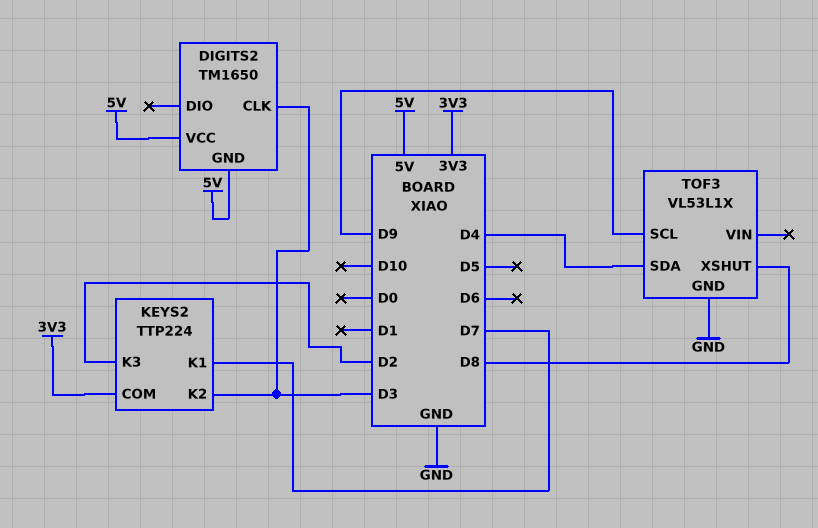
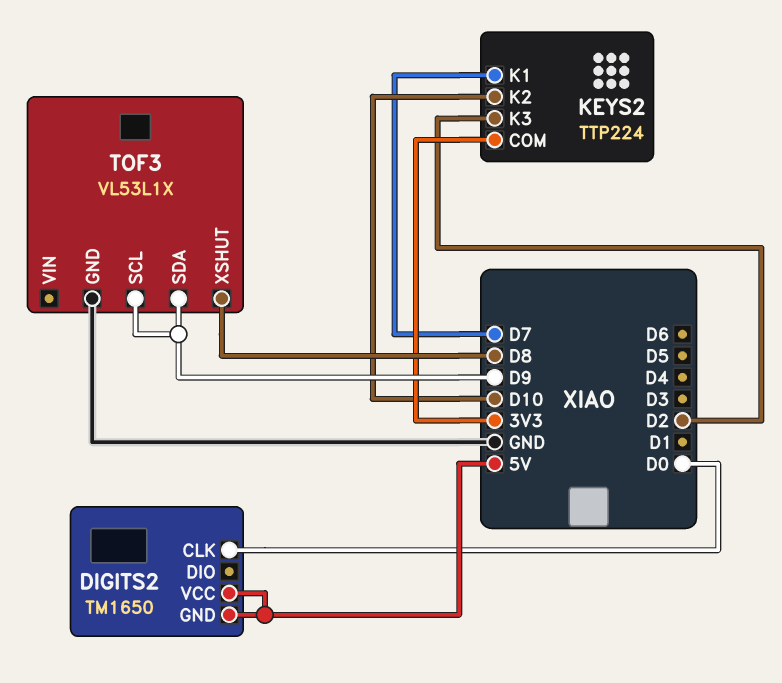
DIGITS2 pin CLK: D3 -> D0
KEYS2 pin K2: D3 -> D10
TOF3 pin SDA: D4 -> D9

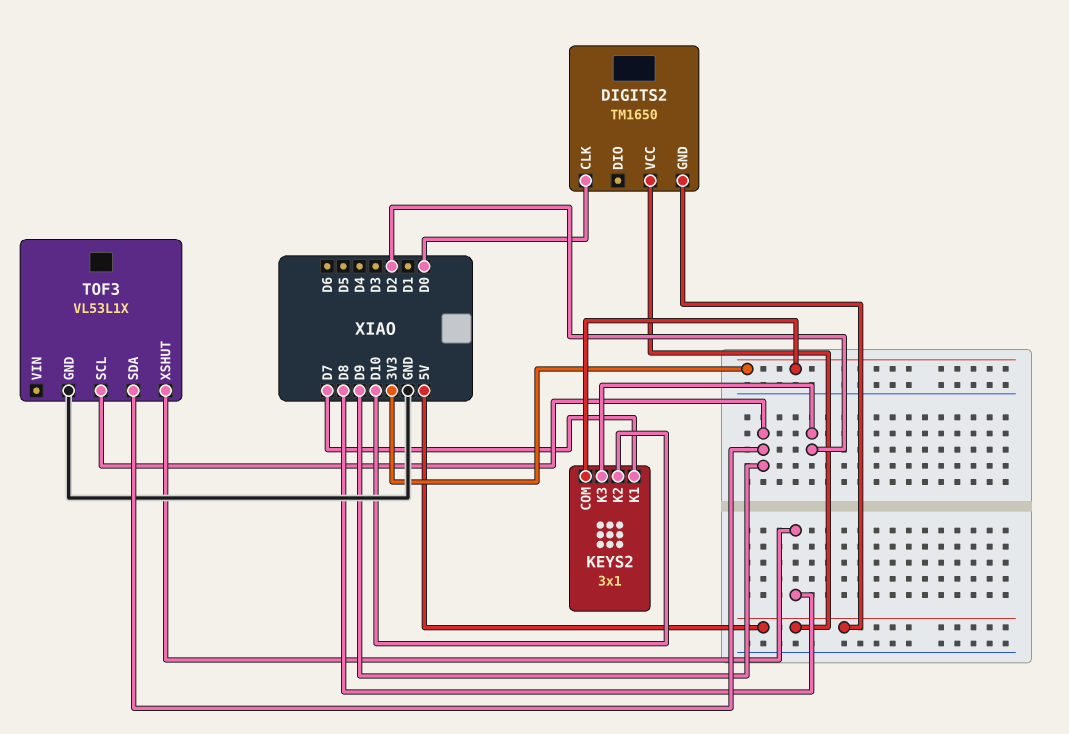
KEYS2: TTP224 -> 3x1

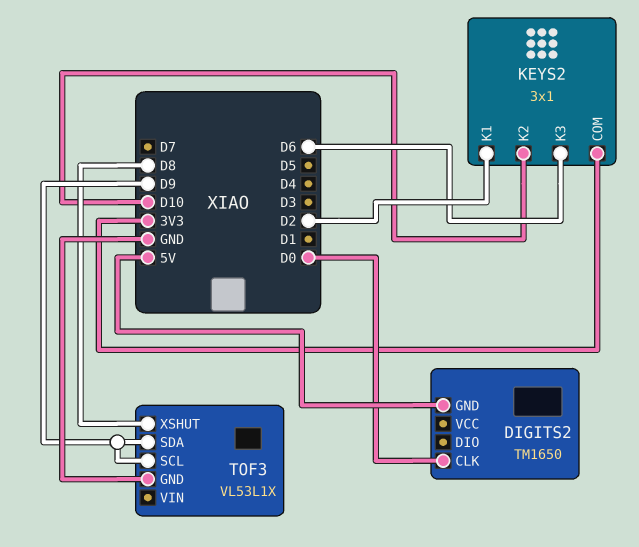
DIGITS2 pin VCC: 5V -> none
KEYS2 pin K1: D7 -> D2
KEYS2 pin K3: D2 -> D6

